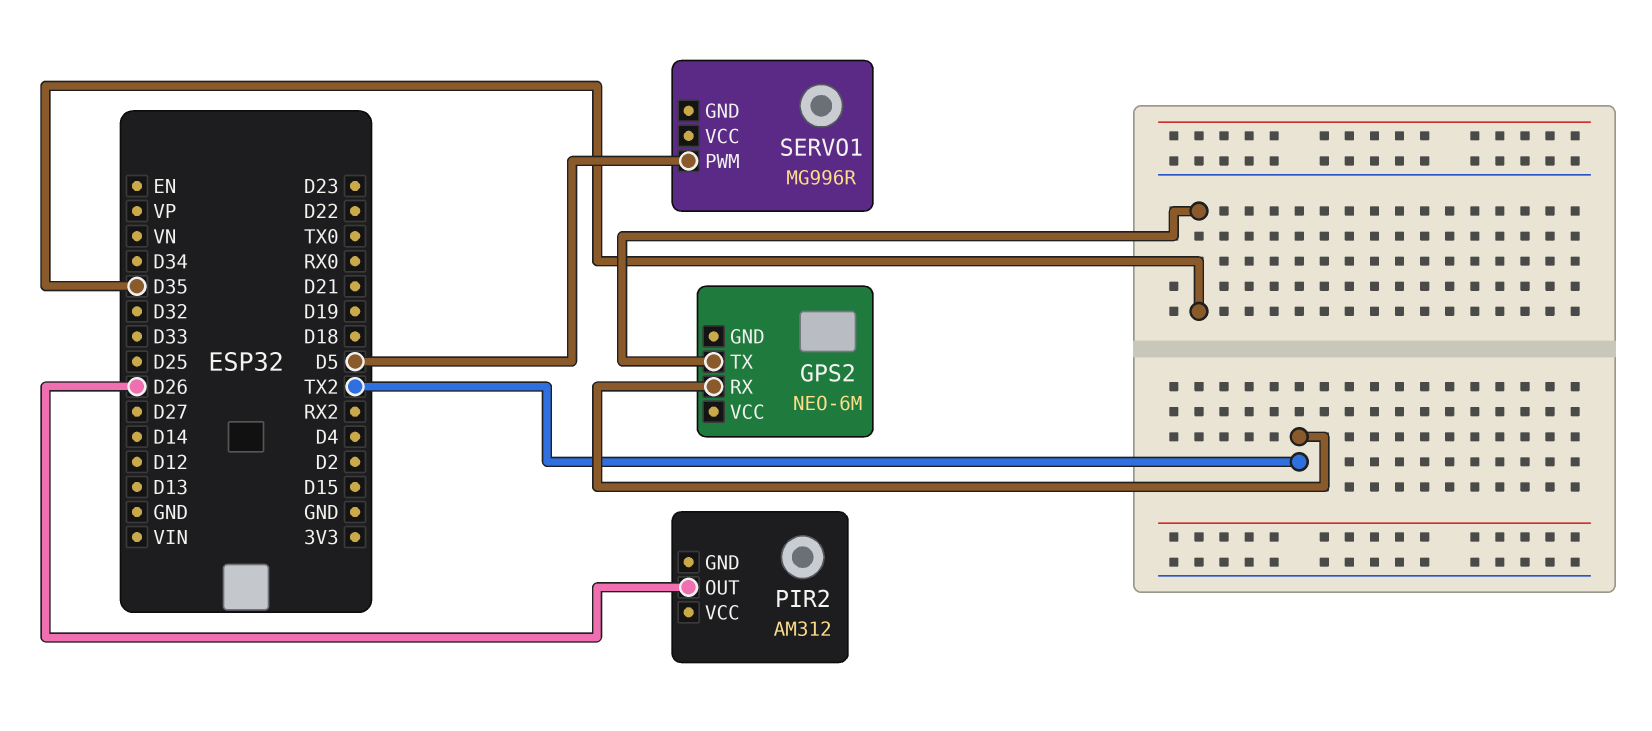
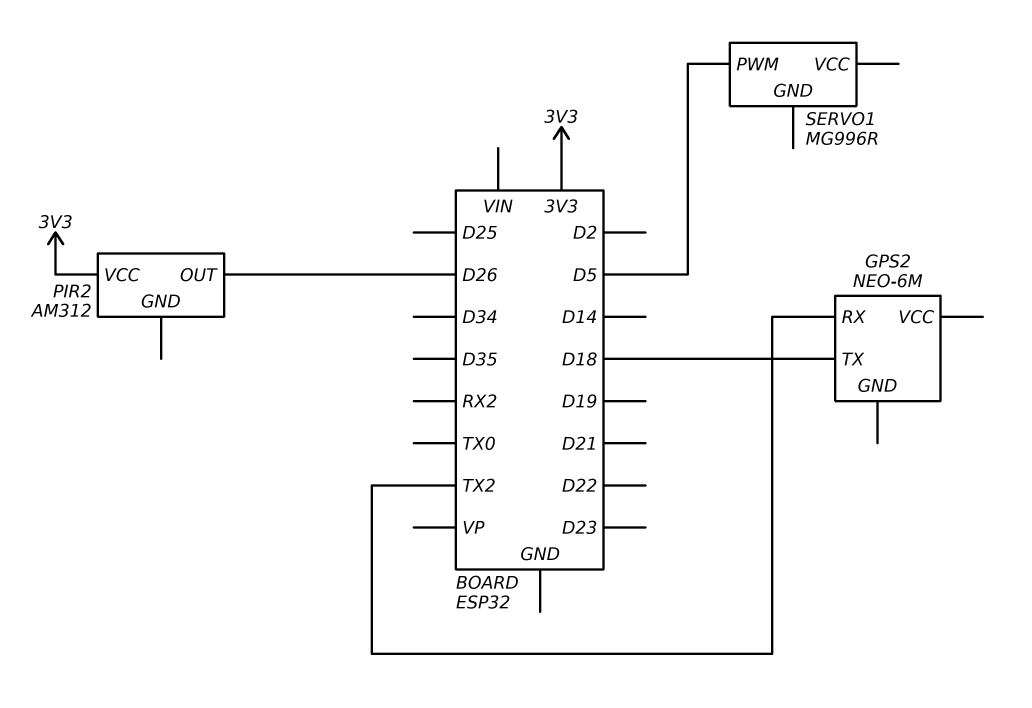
GPS2 pin TX: D35 -> D18
PIR2 pin VCC: none -> 3V3

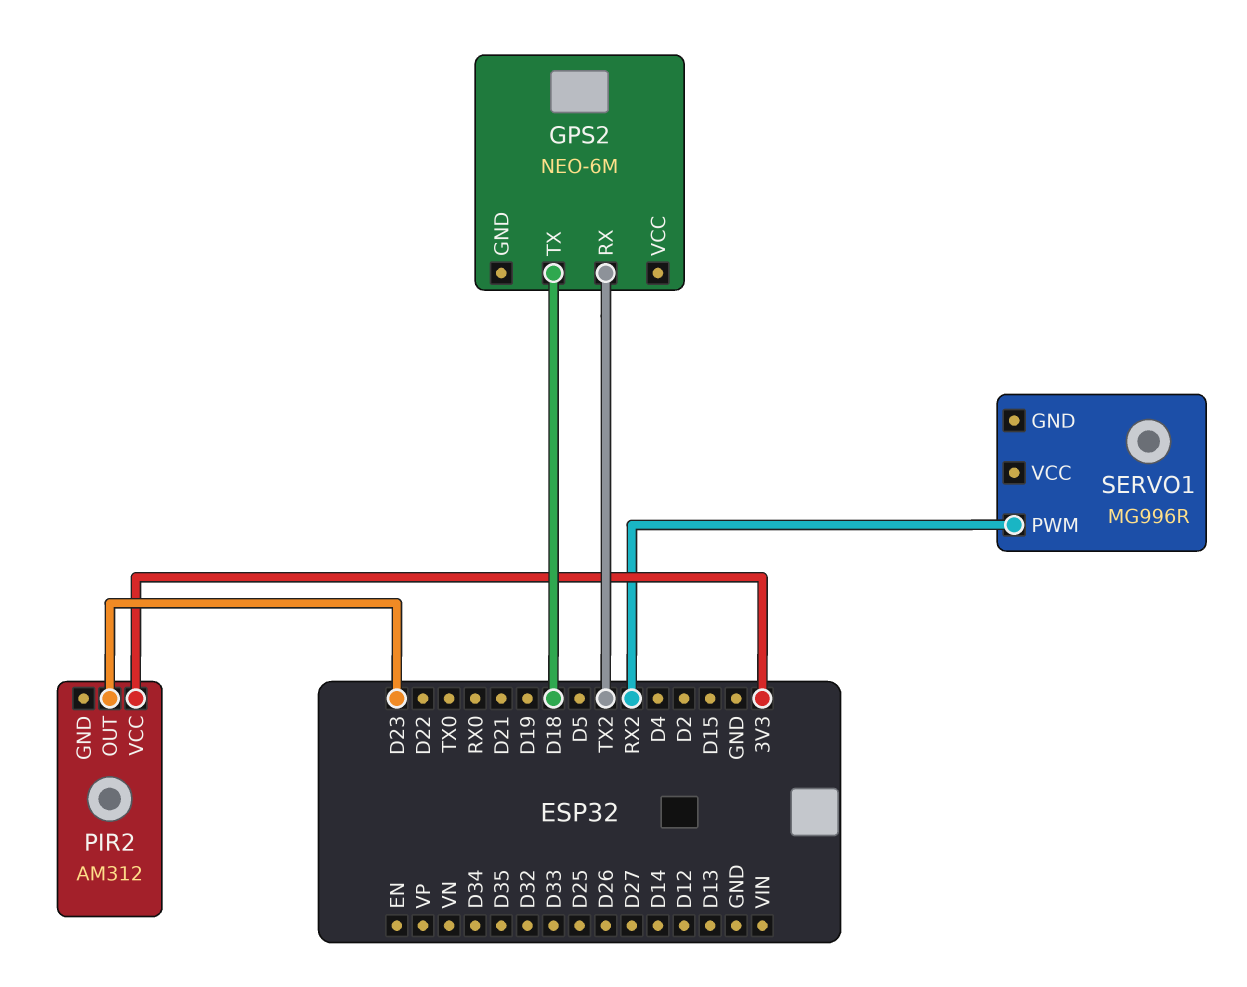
PIR2 pin OUT: D26 -> D23
SERVO1 pin PWM: D5 -> RX2

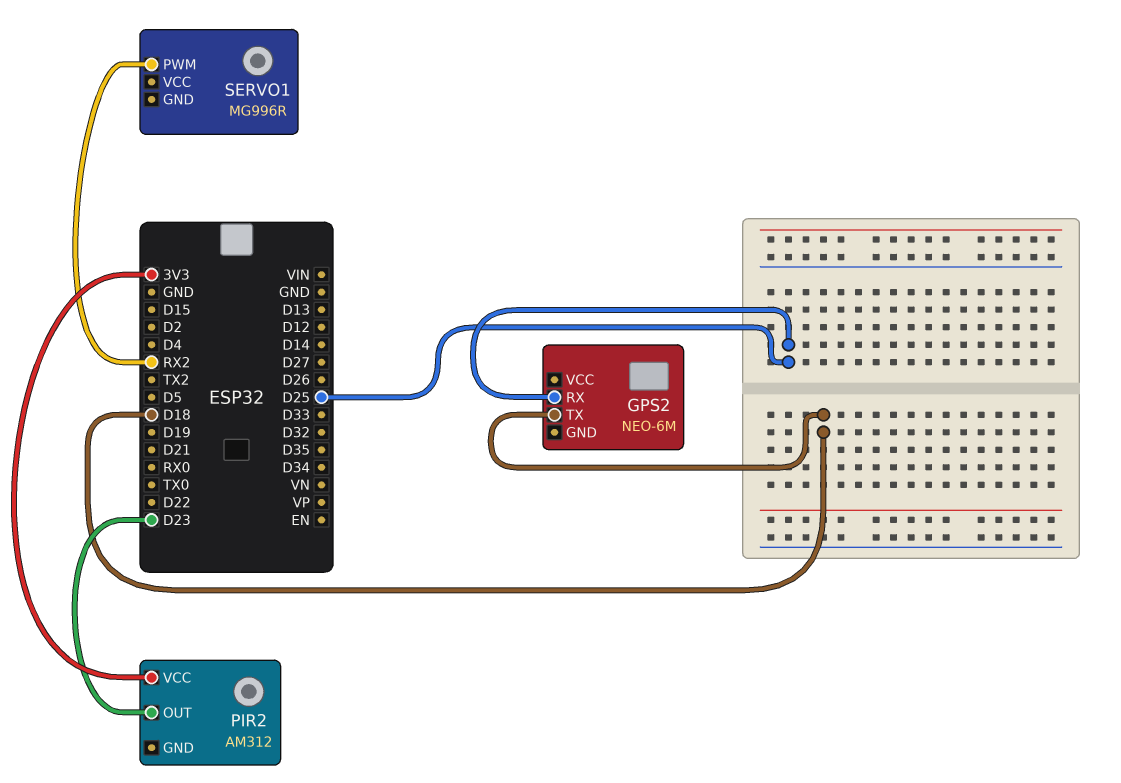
GPS2 pin RX: TX2 -> D25

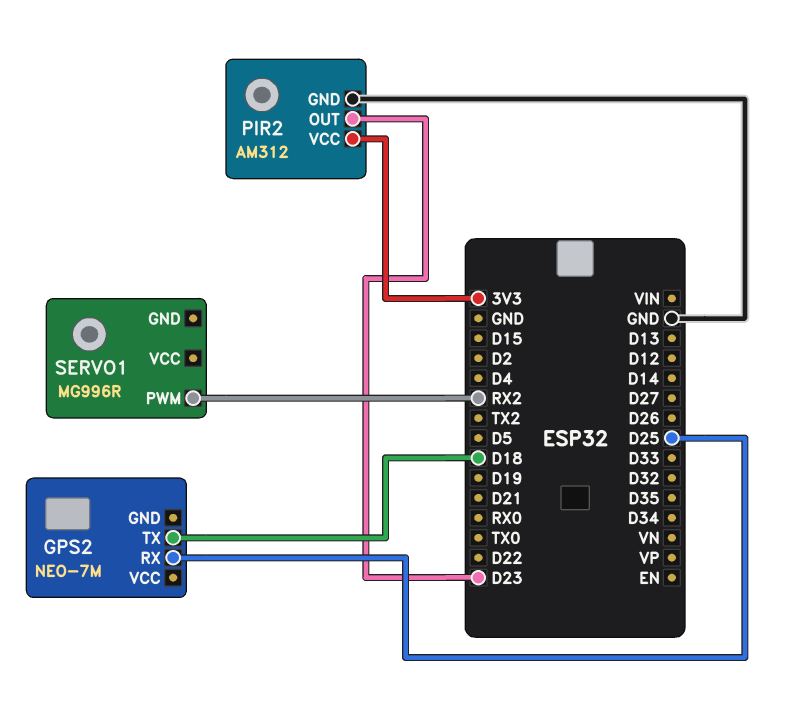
GPS2: NEO-6M -> NEO-7M
PIR2 pin GND: none -> GND

